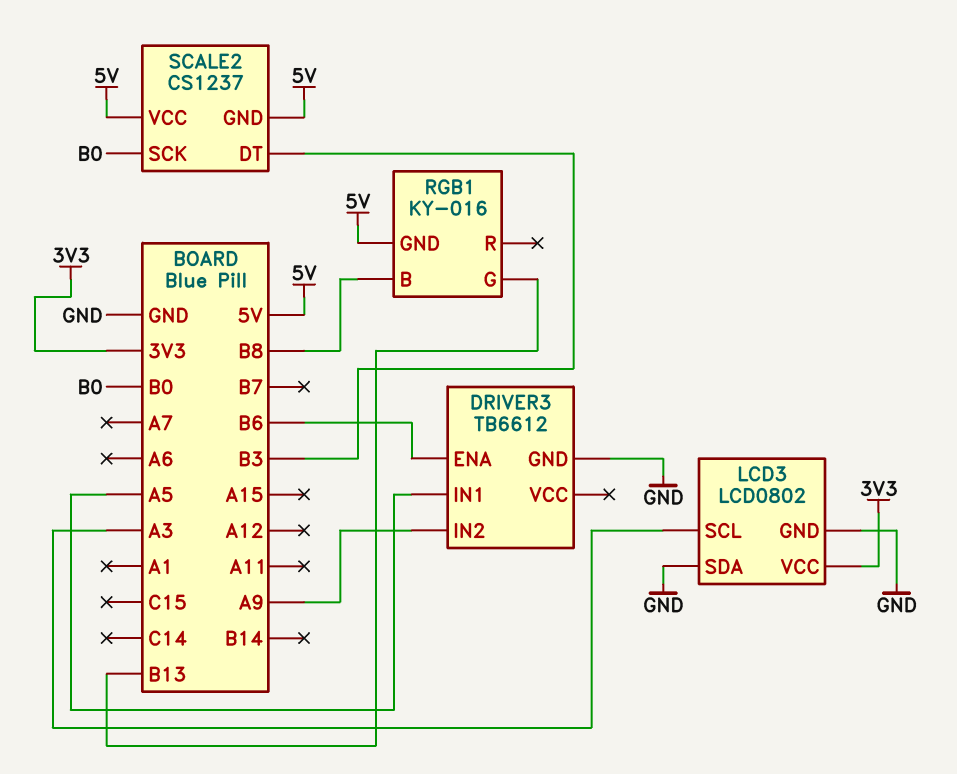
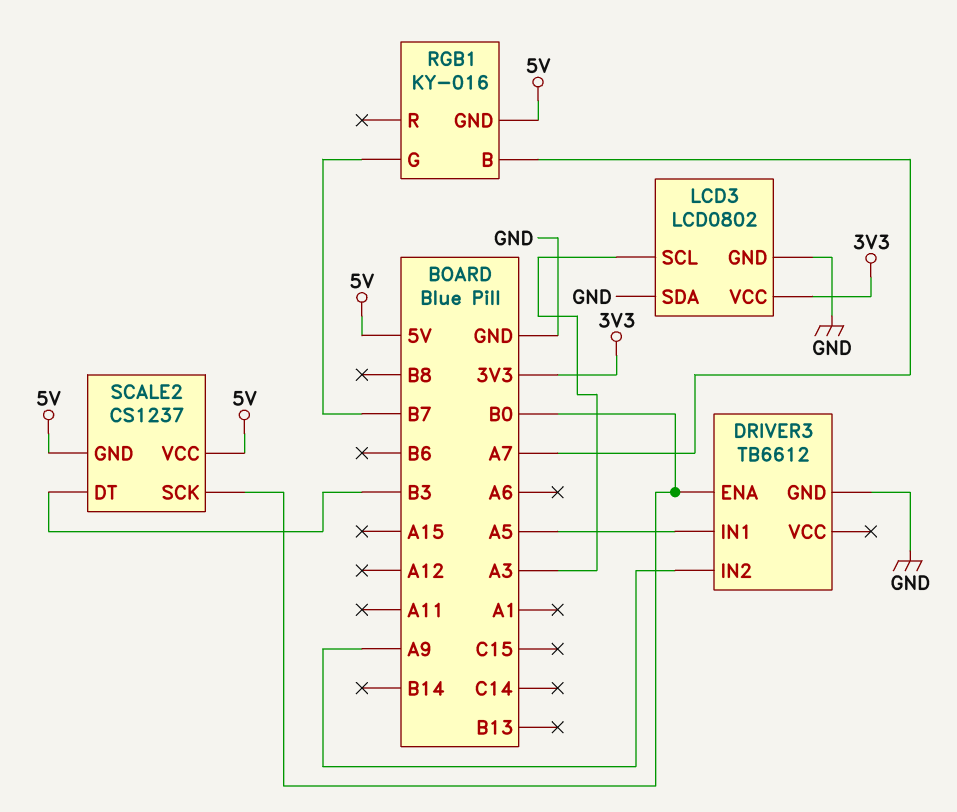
DRIVER3 pin ENA: B6 -> B0
RGB1 pin B: B8 -> A7
RGB1 pin G: B13 -> B7

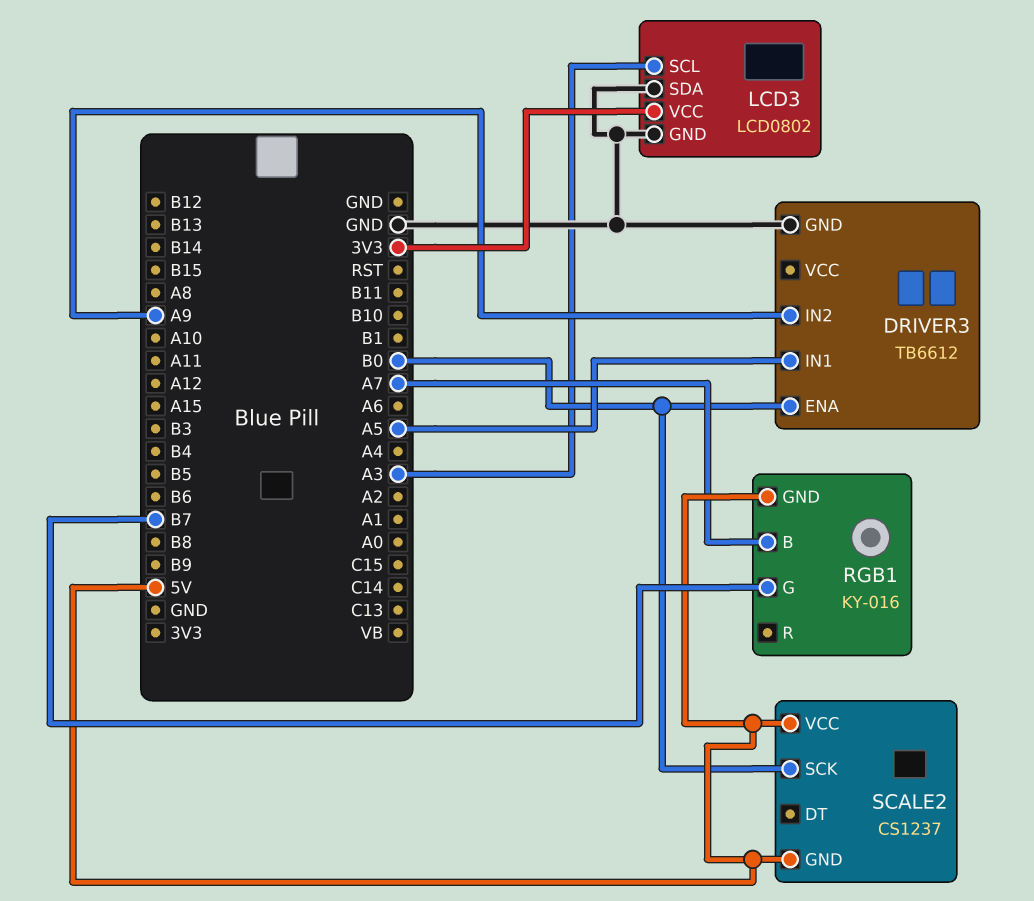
SCALE2 pin DT: B3 -> none

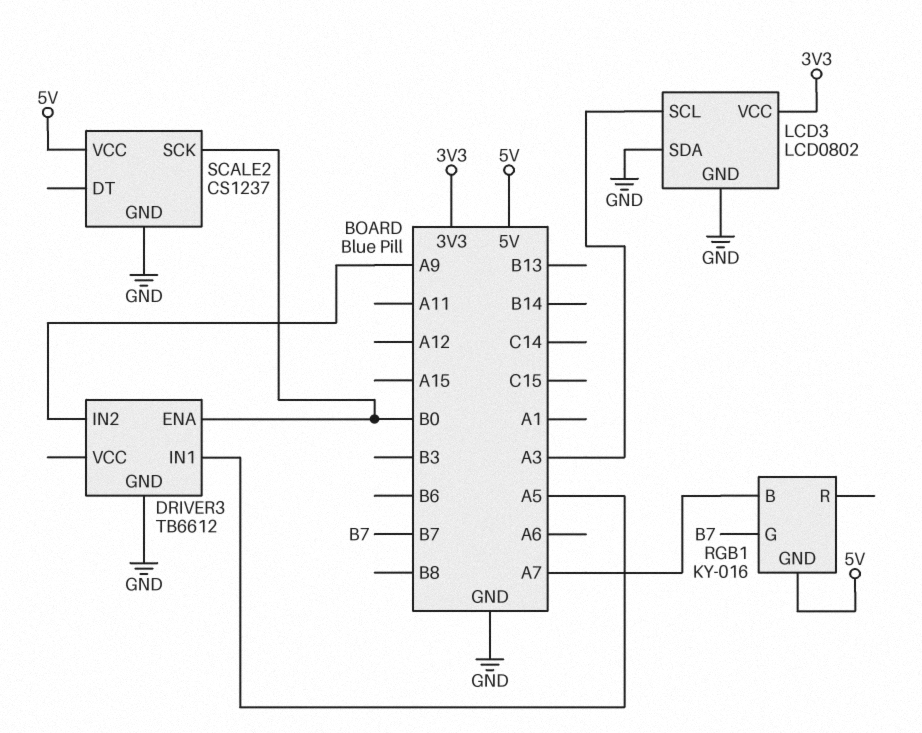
SCALE2 pin GND: 5V -> GND

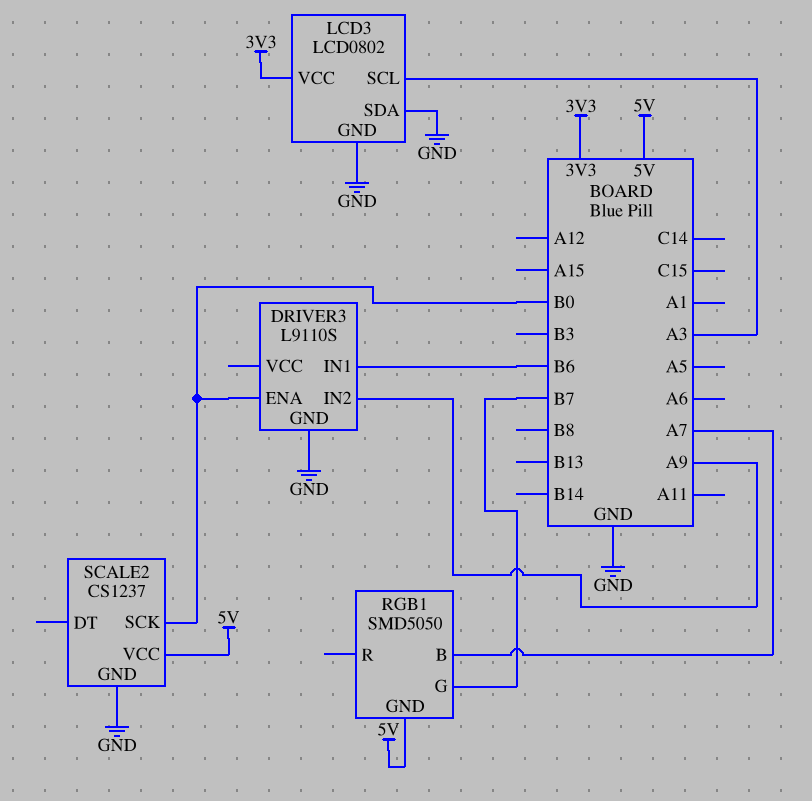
DRIVER3: TB6612 -> L9110S
DRIVER3 pin IN1: A5 -> B6
RGB1: KY-016 -> SMD5050

